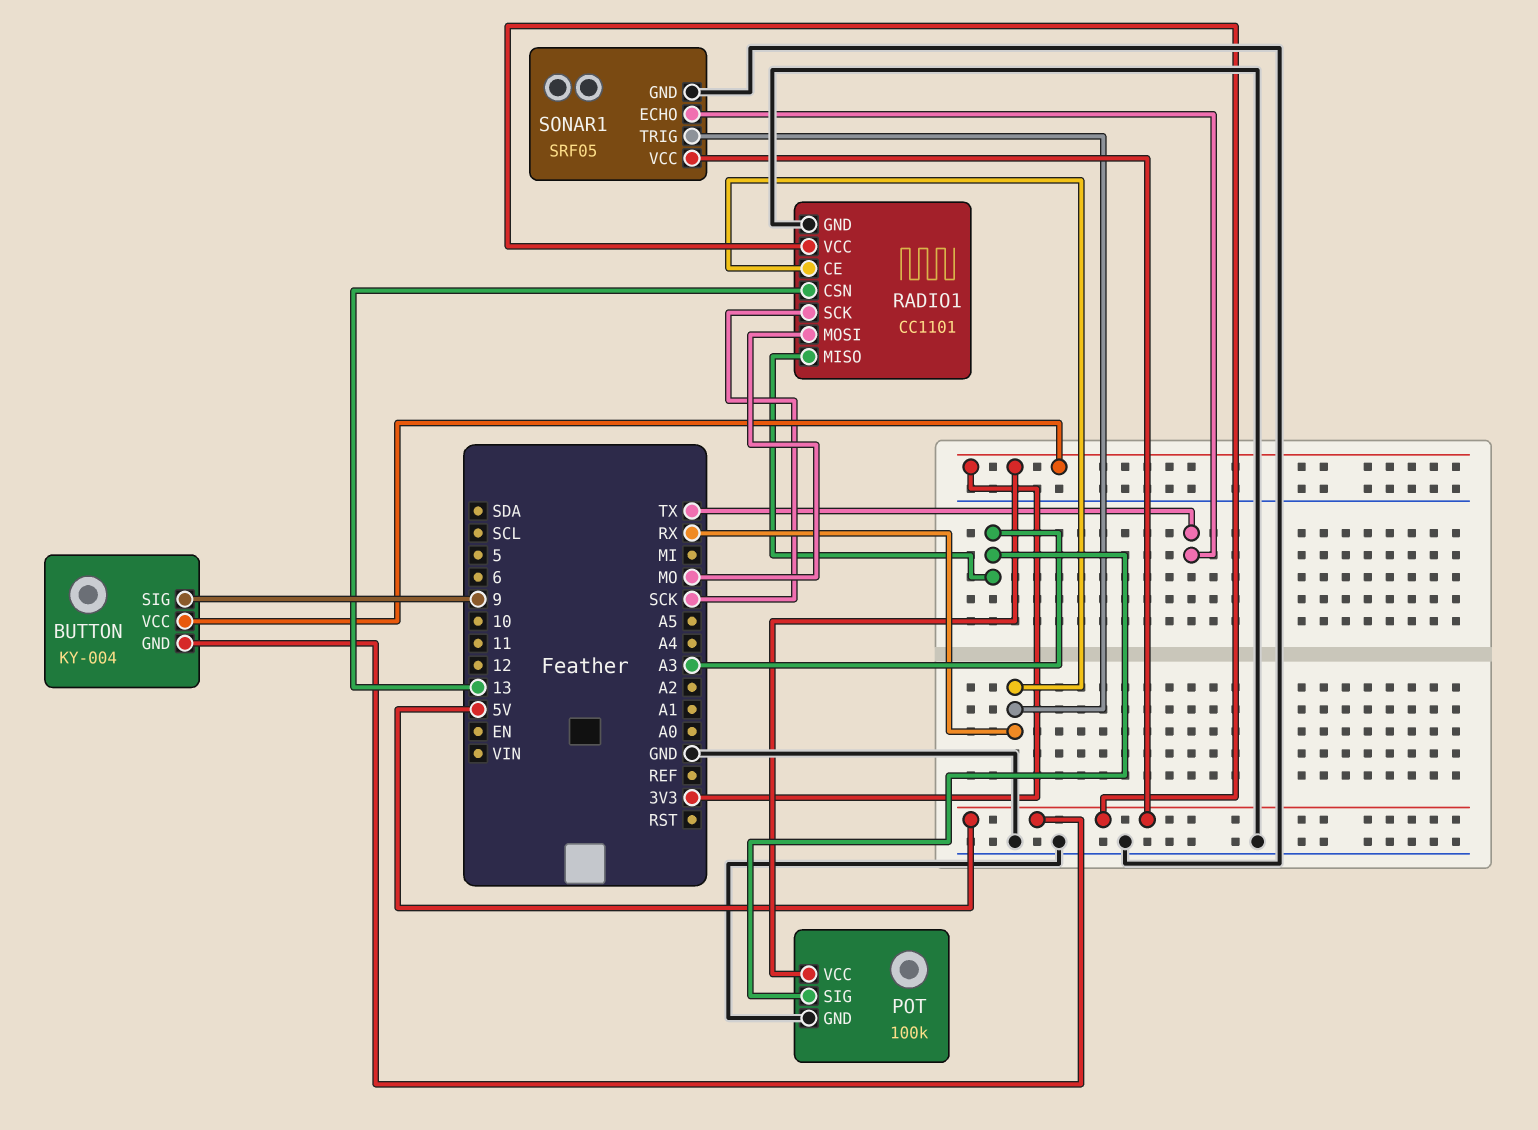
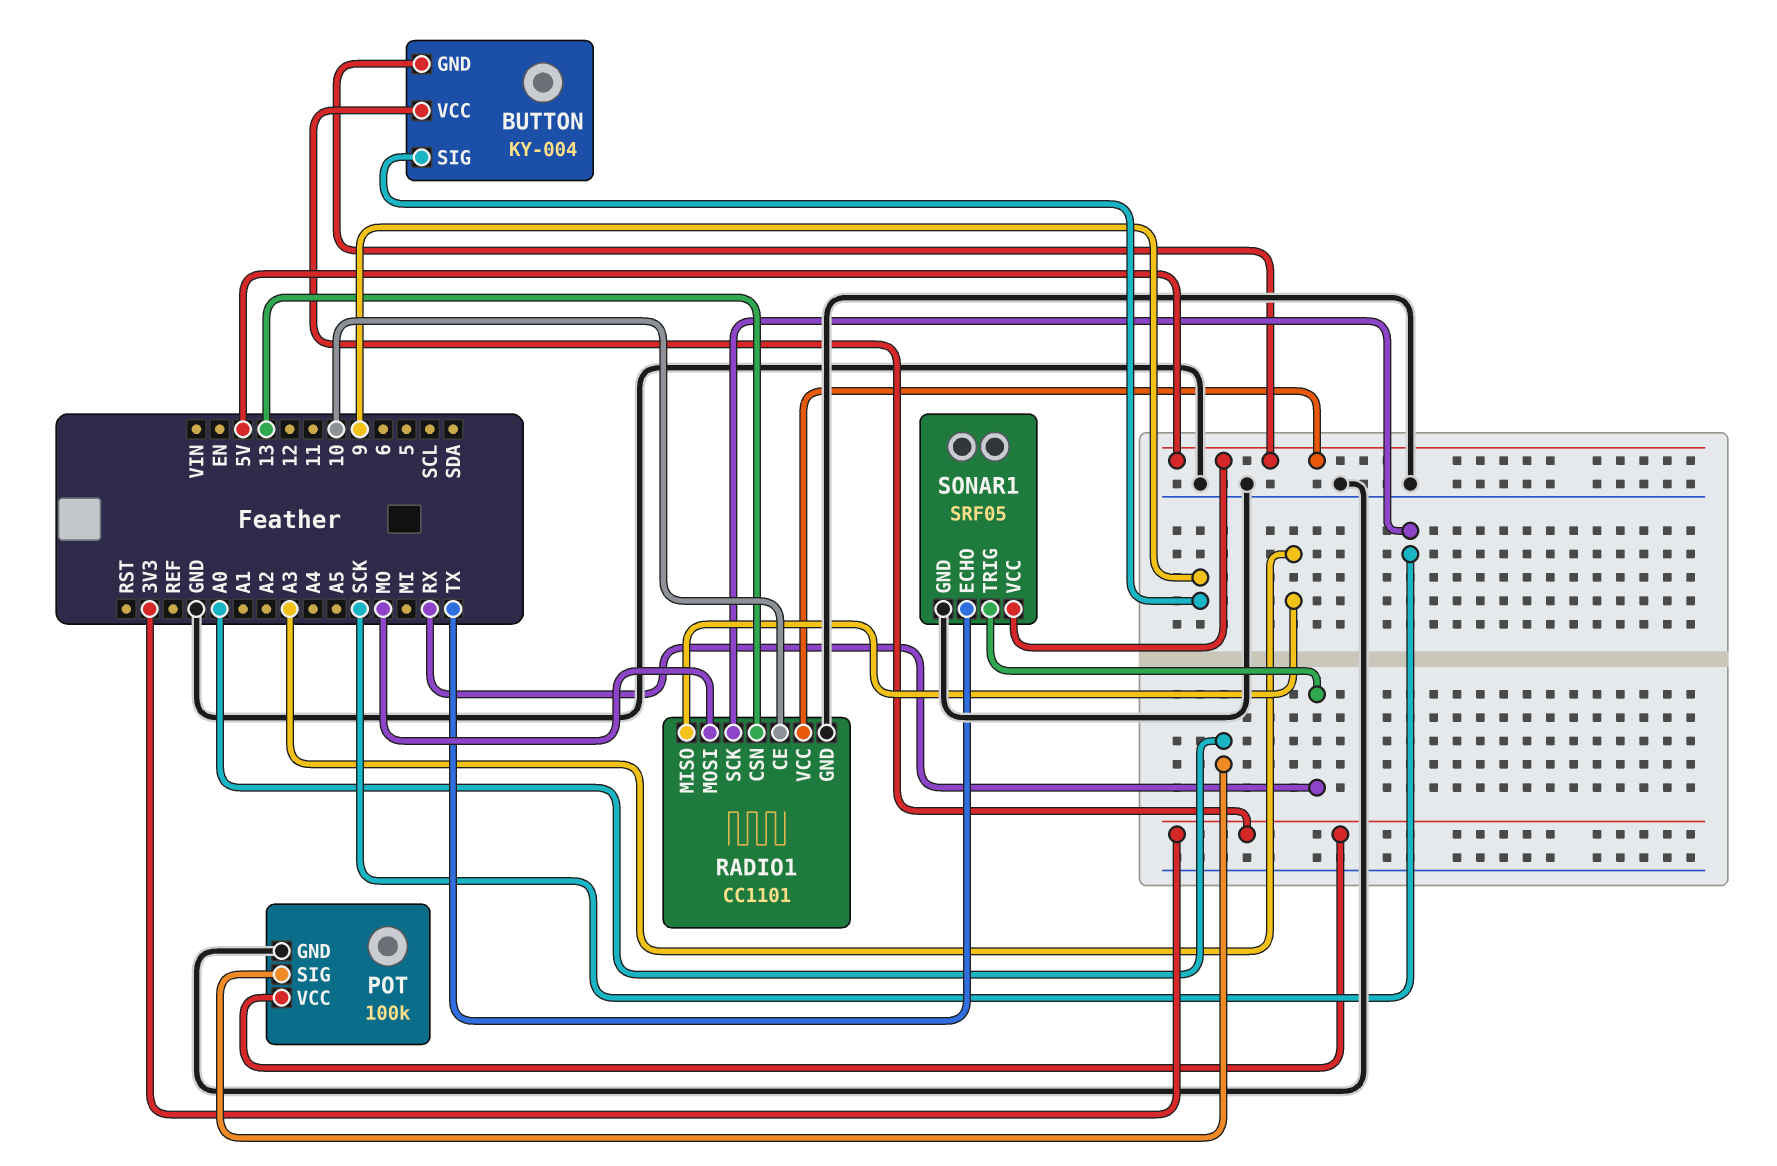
POT pin SIG: A3 -> A0
RADIO1 pin CE: RX -> 10

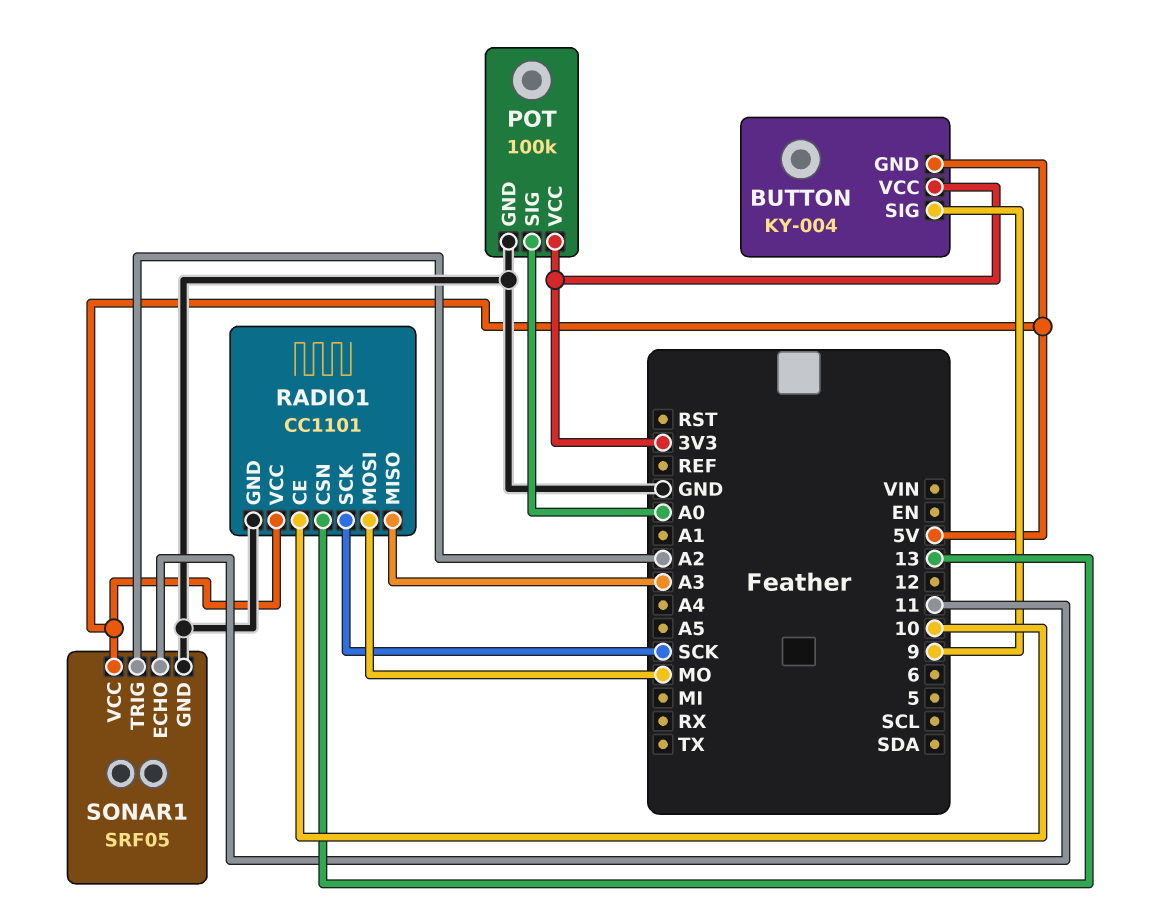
SONAR1 pin ECHO: TX -> 11
SONAR1 pin TRIG: RX -> A2

